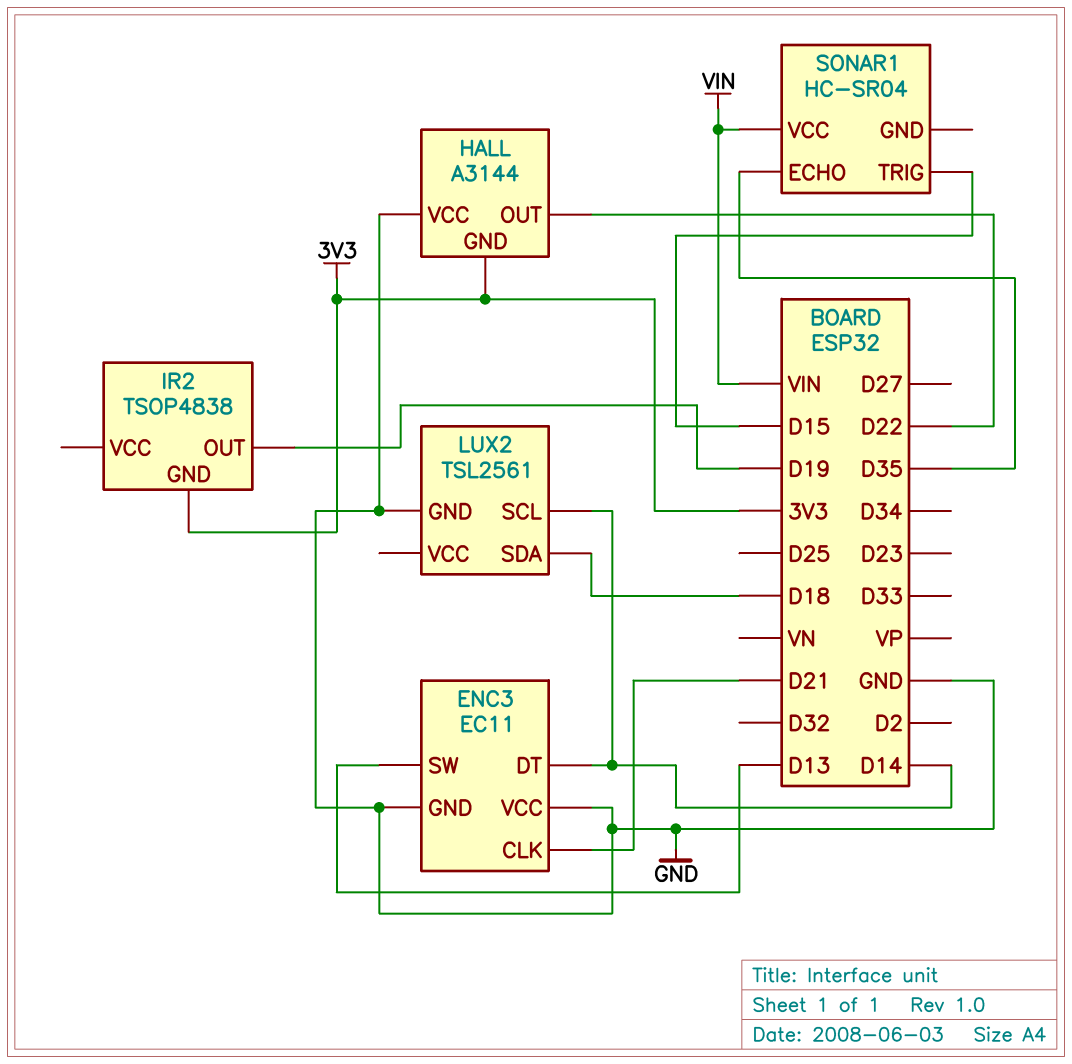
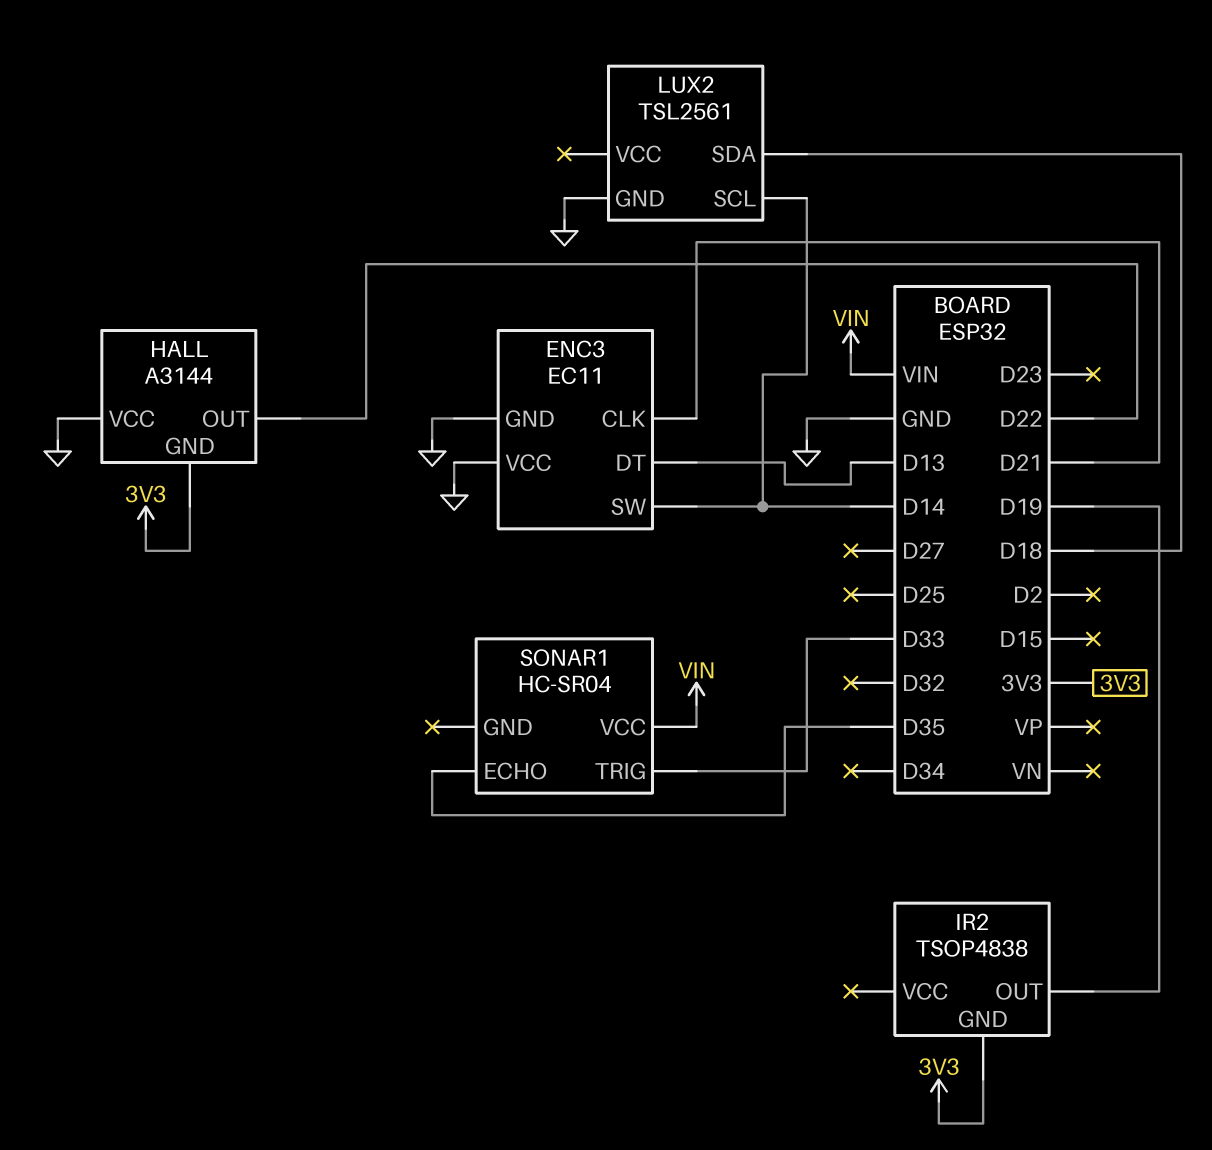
ENC3 pin DT: D14 -> D13
ENC3 pin SW: D13 -> D14
SONAR1 pin TRIG: D15 -> D33

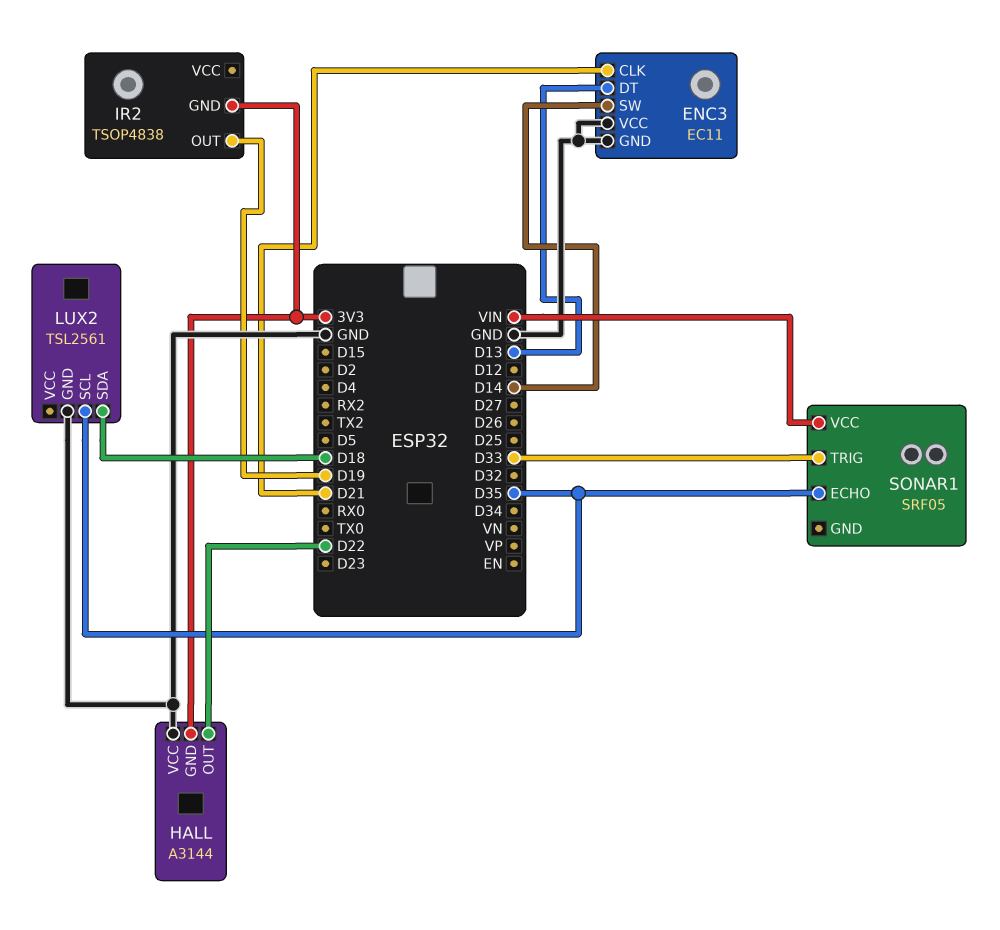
LUX2 pin SCL: D14 -> D35
SONAR1: HC-SR04 -> SRF05

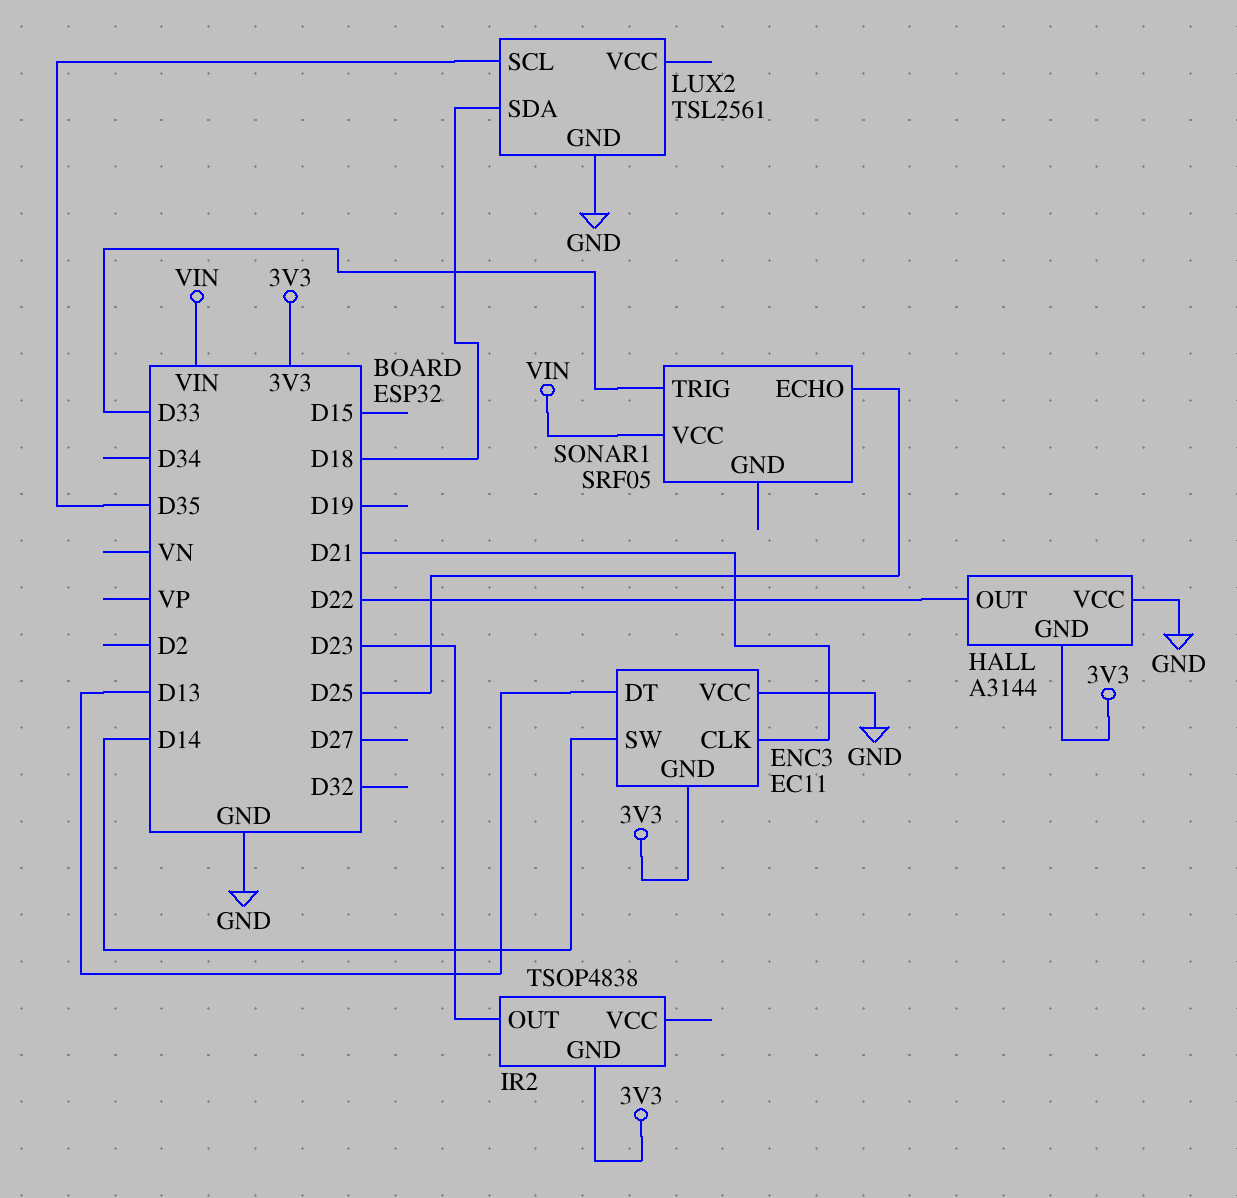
ENC3 pin GND: GND -> 3V3
IR2 pin OUT: D19 -> D23
SONAR1 pin ECHO: D35 -> D25

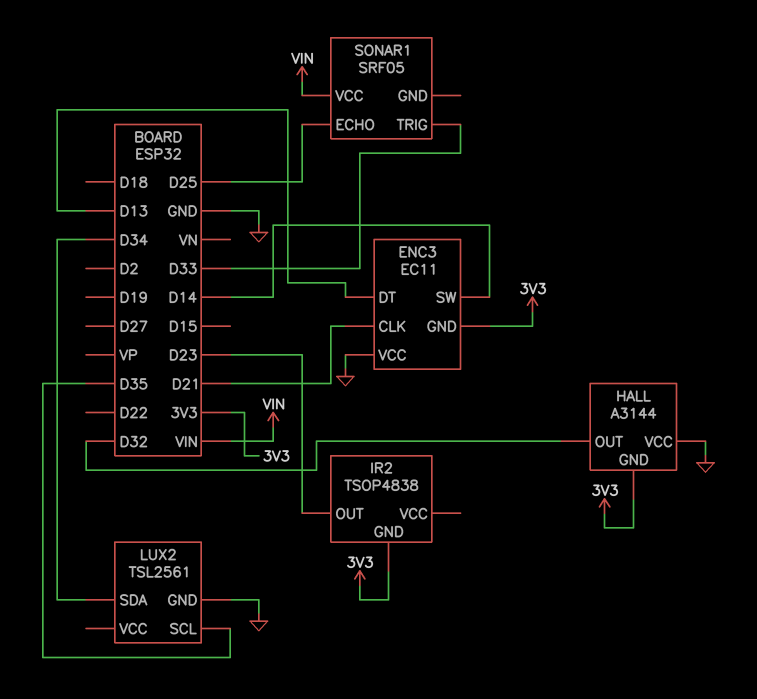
HALL pin OUT: D22 -> D32
LUX2 pin SDA: D18 -> D34

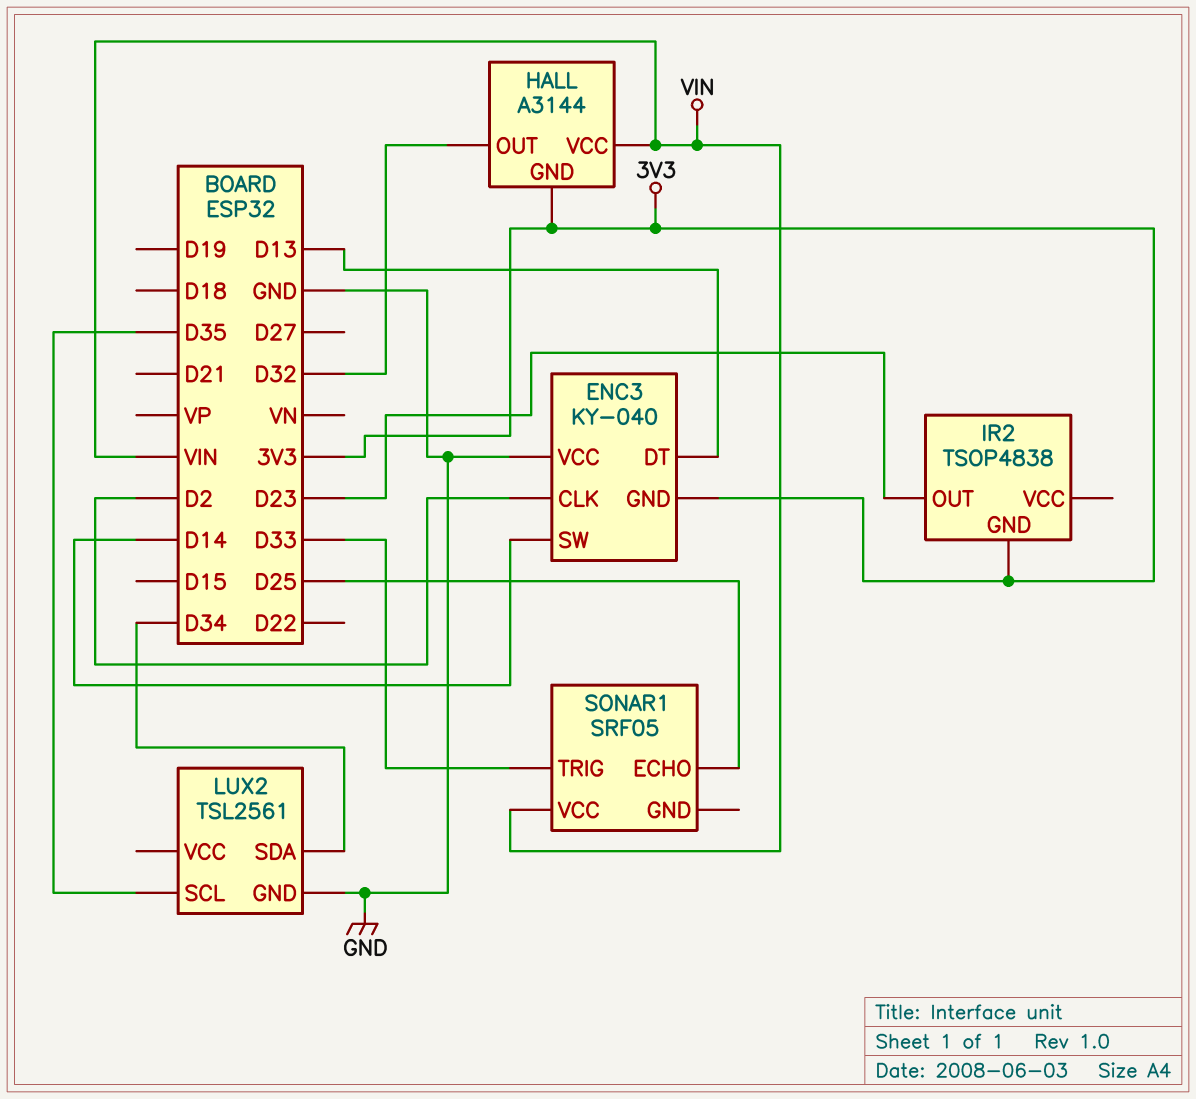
ENC3: EC11 -> KY-040
ENC3 pin CLK: D21 -> D2
HALL pin VCC: GND -> VIN

